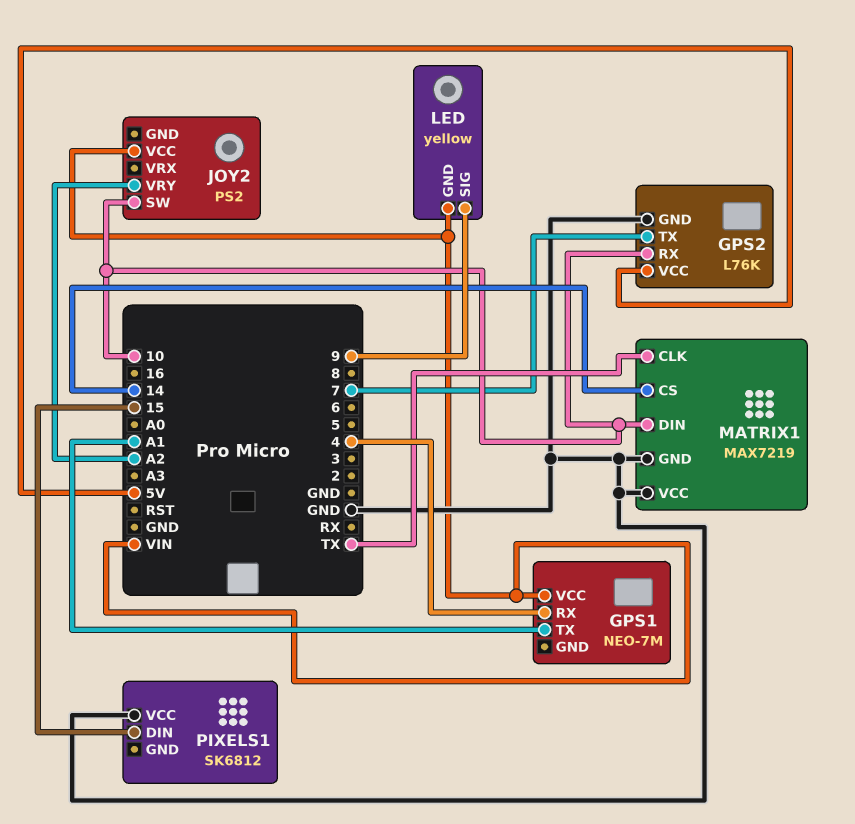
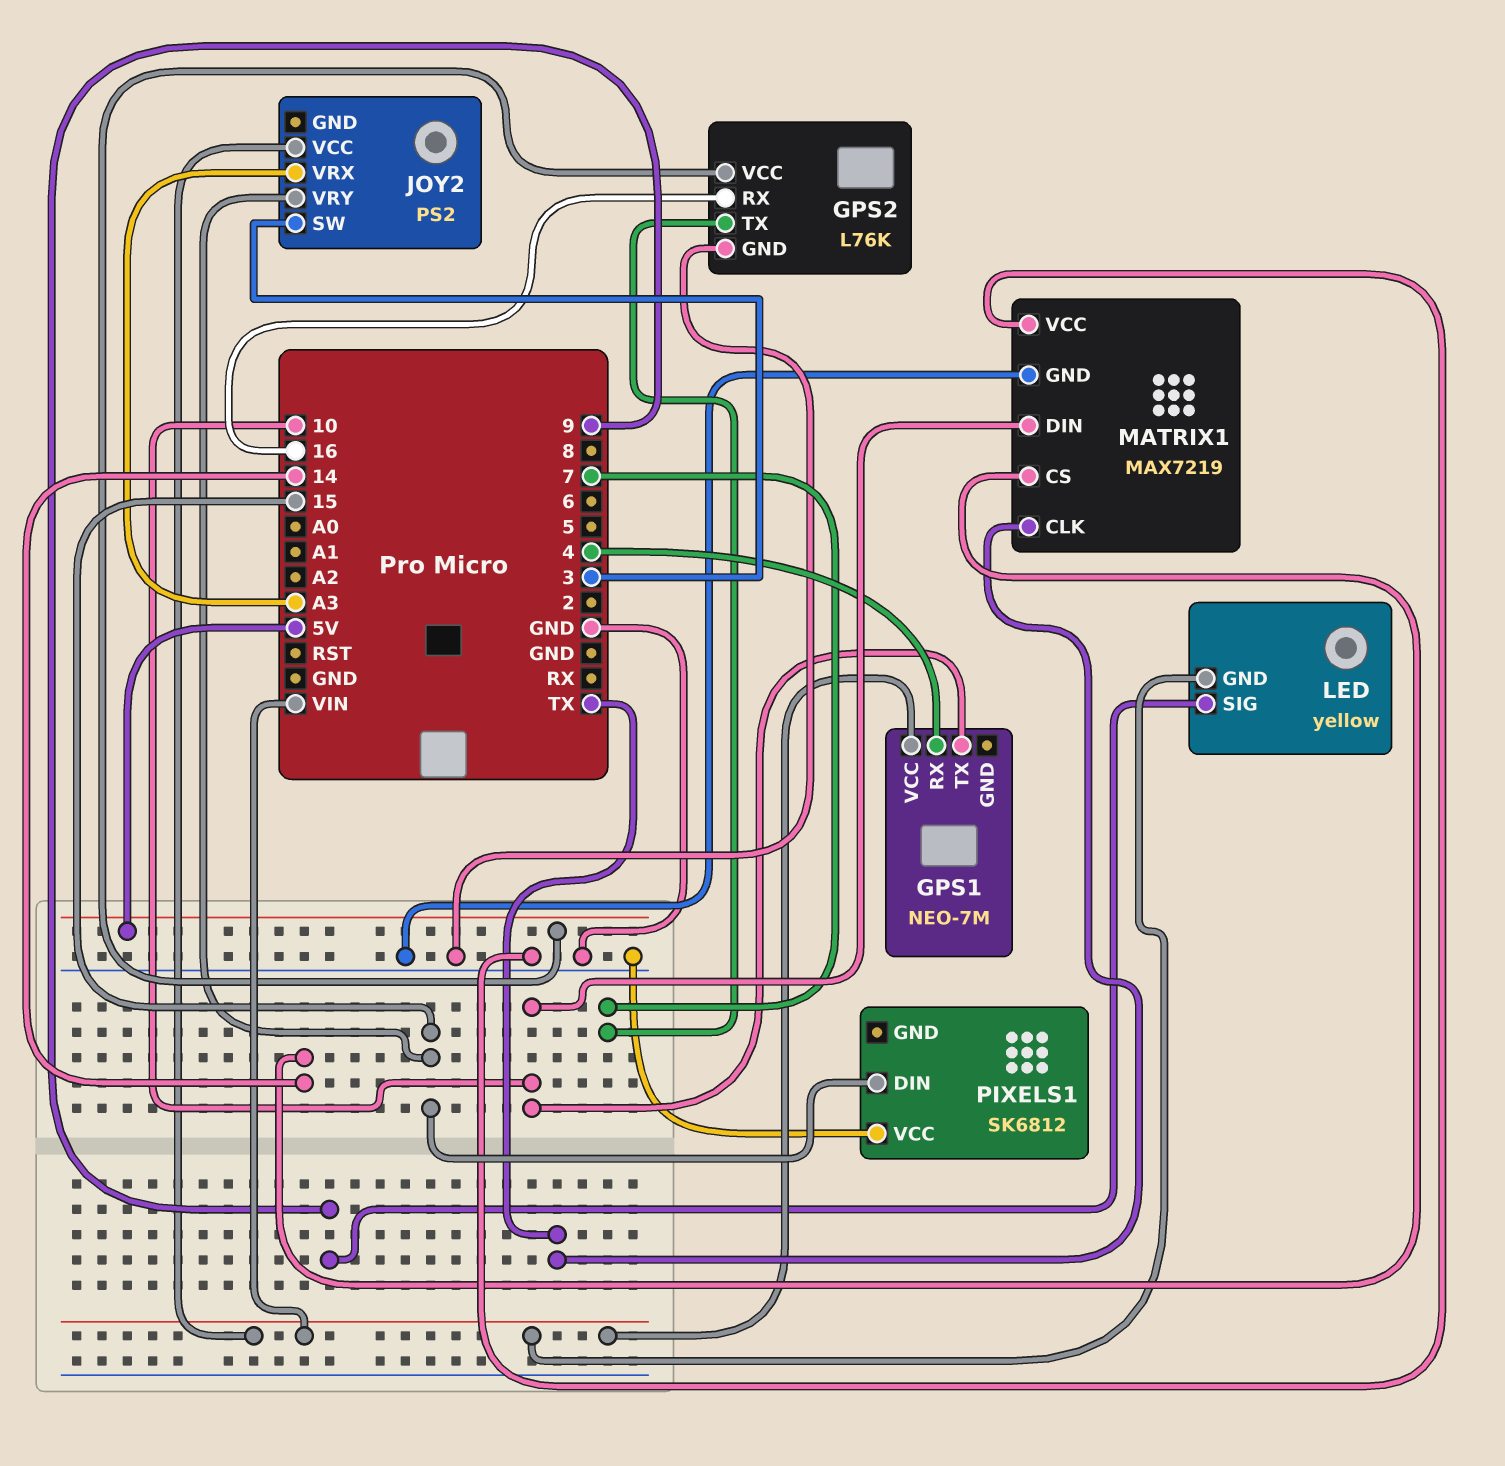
GPS1 pin TX: A1 -> 10
GPS2 pin RX: 10 -> 16
JOY2 pin SW: 10 -> 3
JOY2 pin VRX: none -> A3
JOY2 pin VRY: A2 -> 15

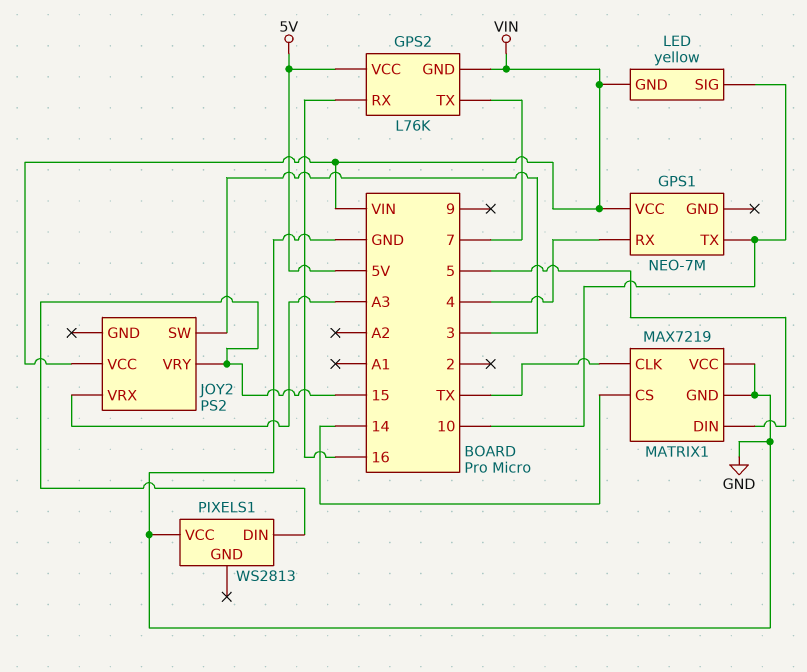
GPS2 pin GND: GND -> VIN
LED pin SIG: 9 -> 10
MATRIX1 pin DIN: 10 -> 5
PIXELS1: SK6812 -> WS2813

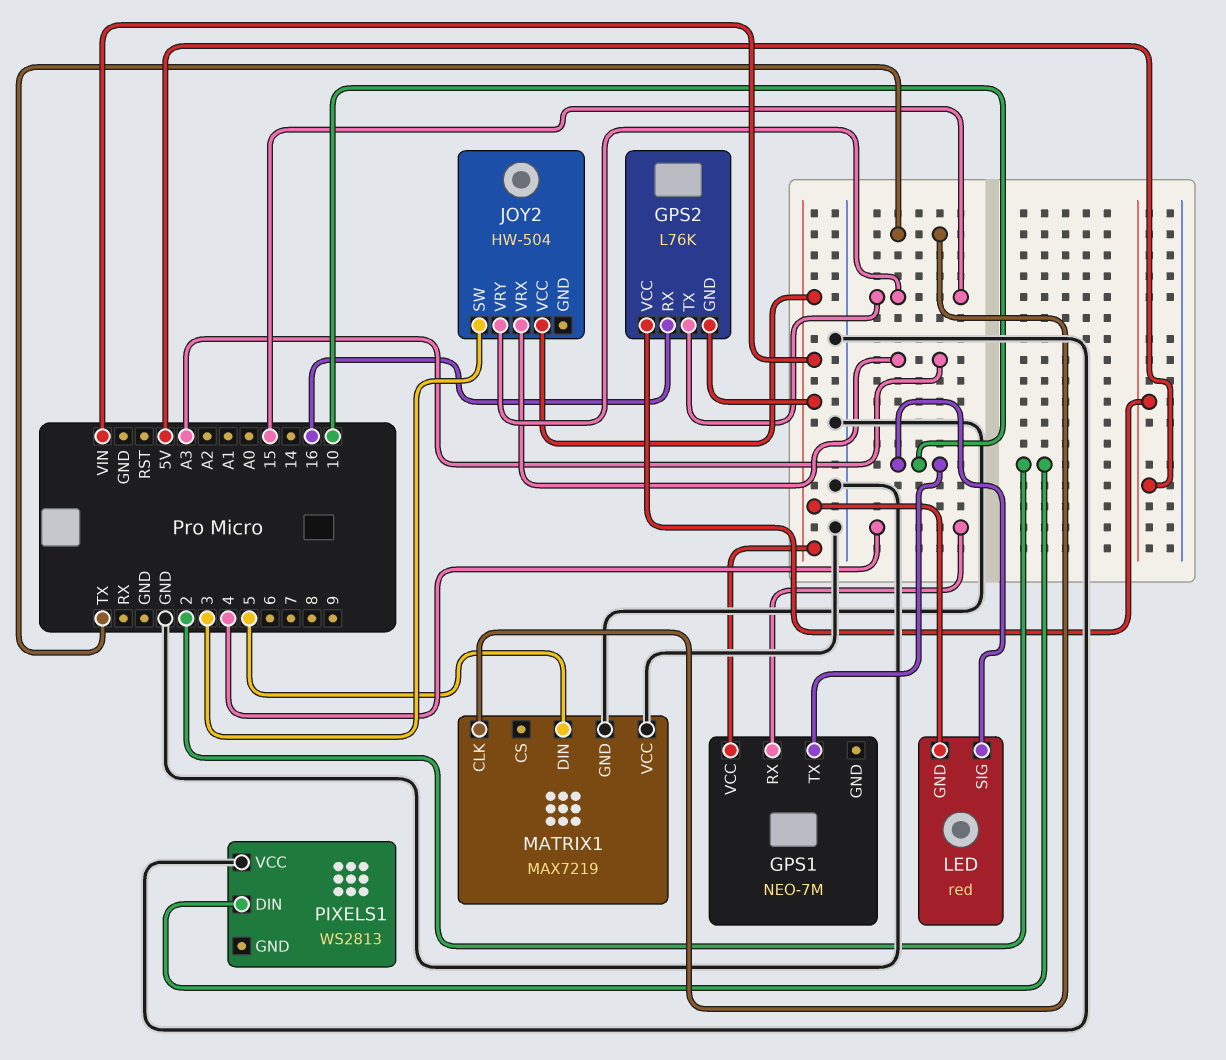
GPS2 pin TX: 7 -> 15
JOY2: PS2 -> HW-504
LED: yellow -> red
MATRIX1 pin CS: 14 -> none
PIXELS1 pin DIN: 15 -> 2

